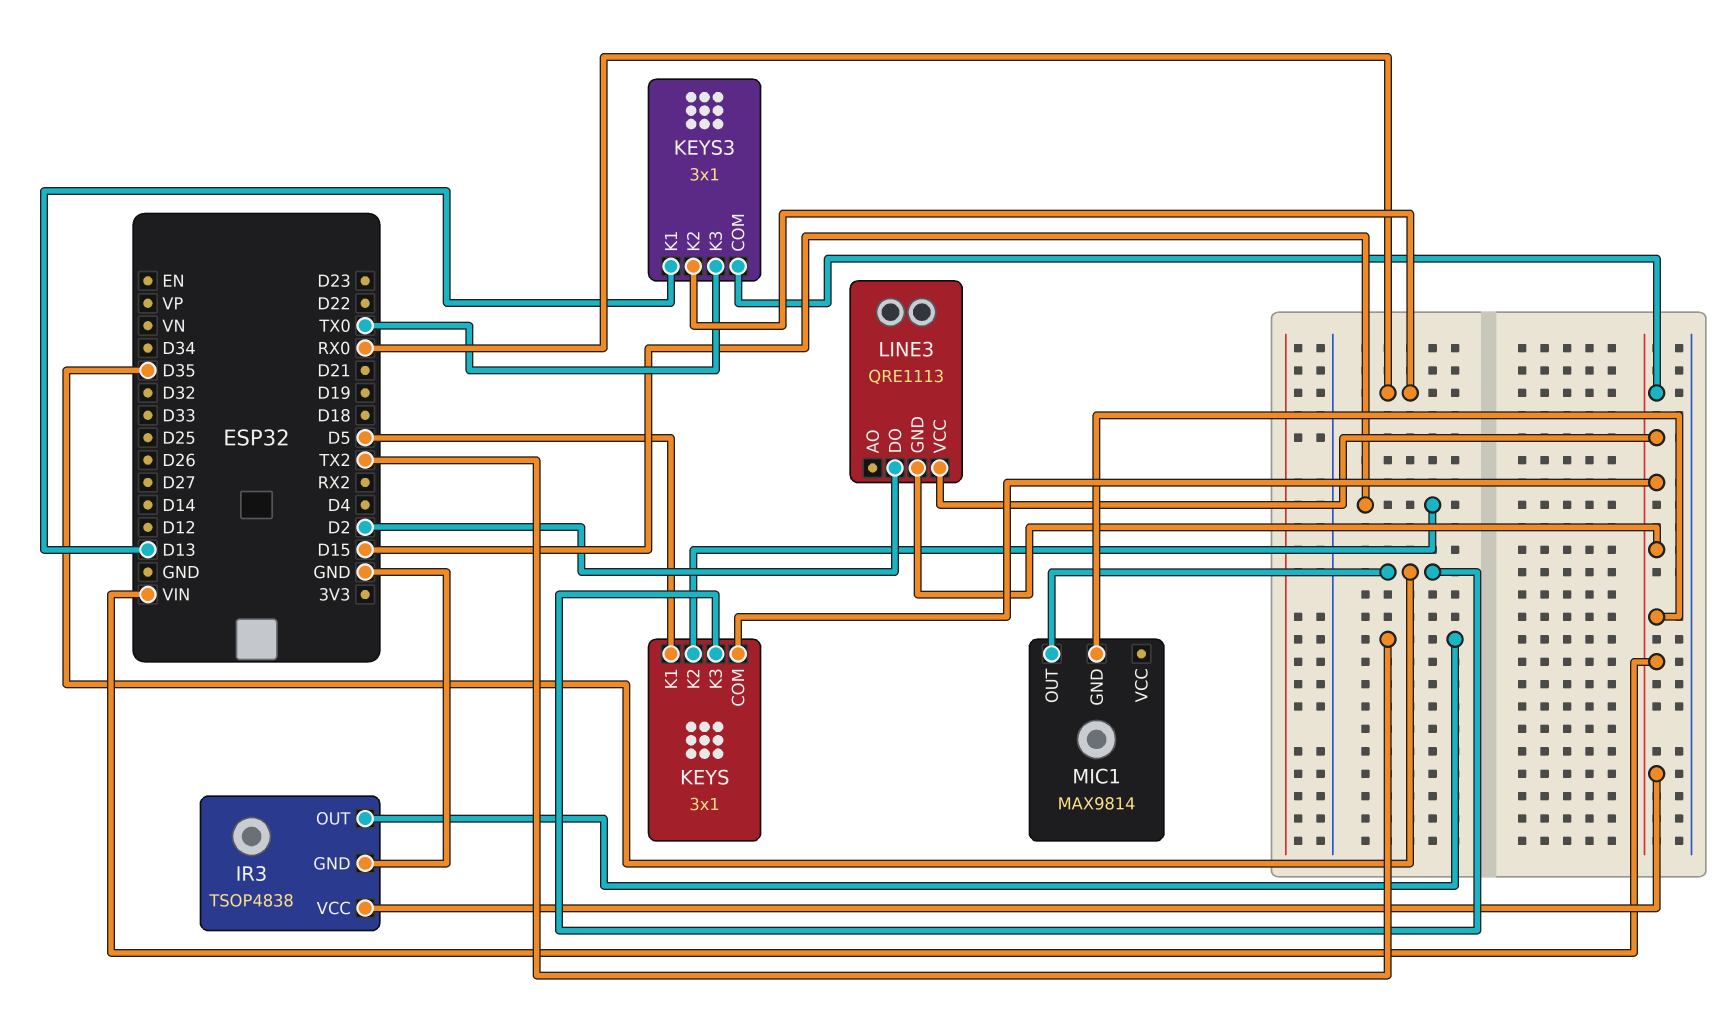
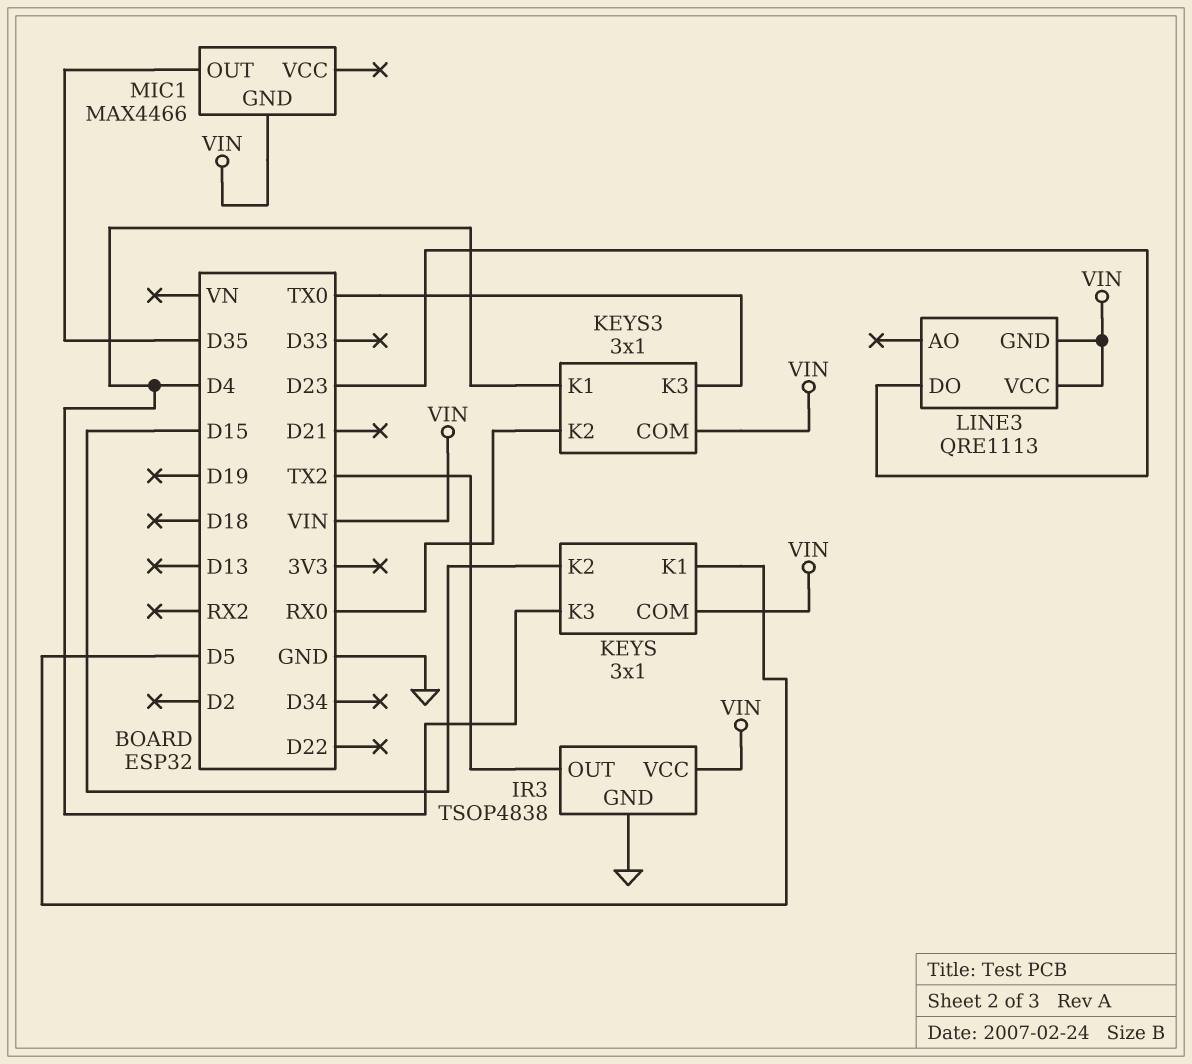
KEYS pin K3: D35 -> D4
KEYS3 pin K1: D13 -> D4
LINE3 pin DO: D2 -> D23
MIC1: MAX9814 -> MAX4466

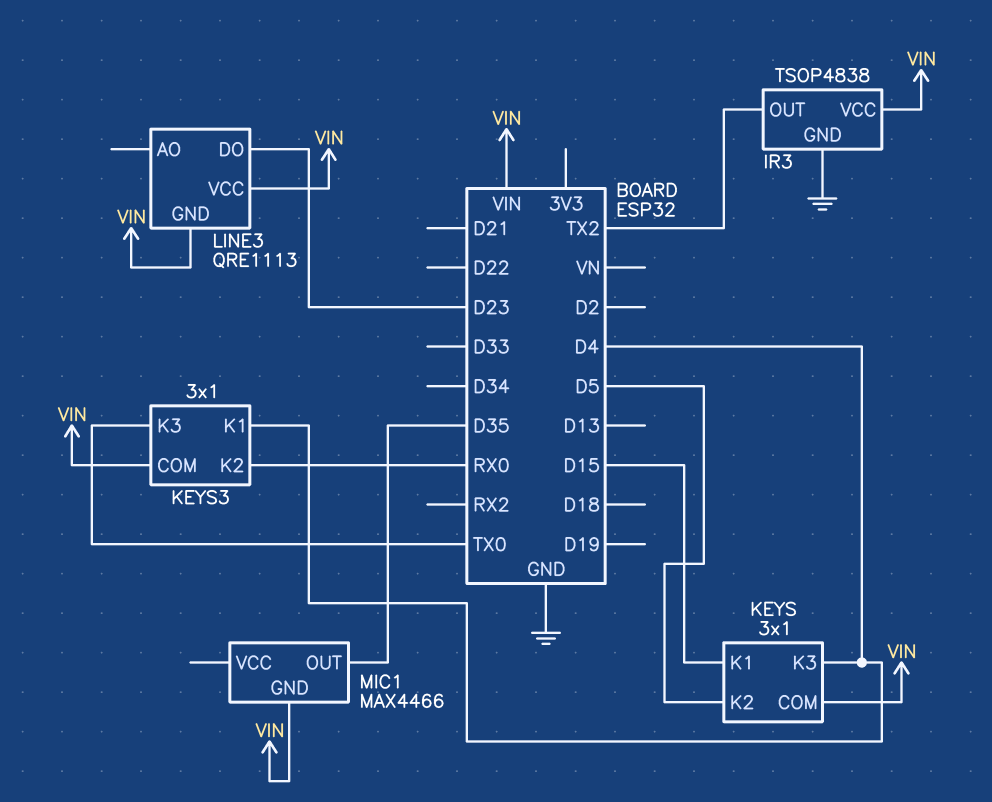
KEYS pin K1: D5 -> D15
KEYS pin K2: D15 -> D5

